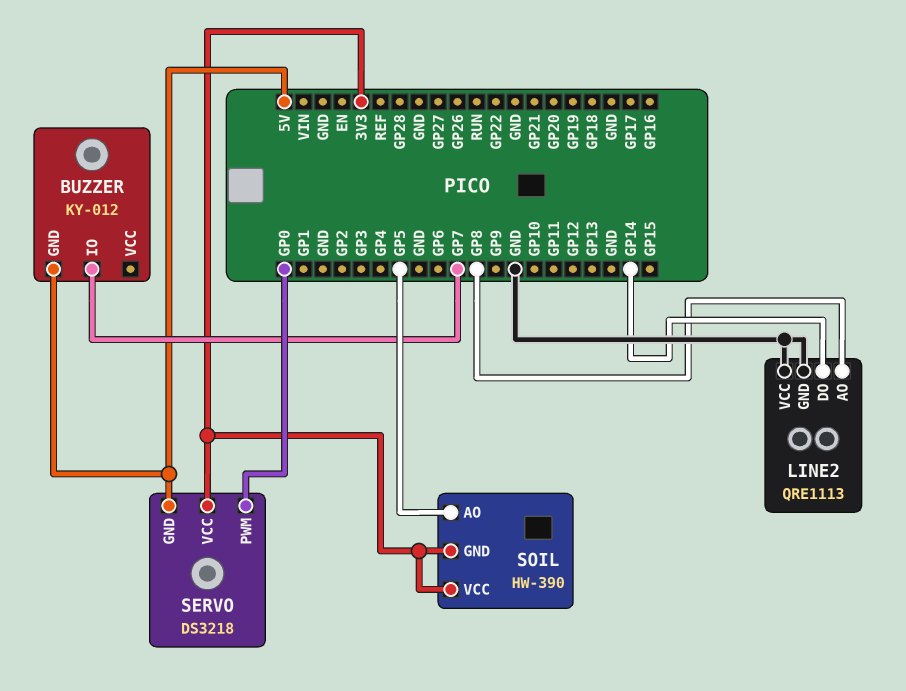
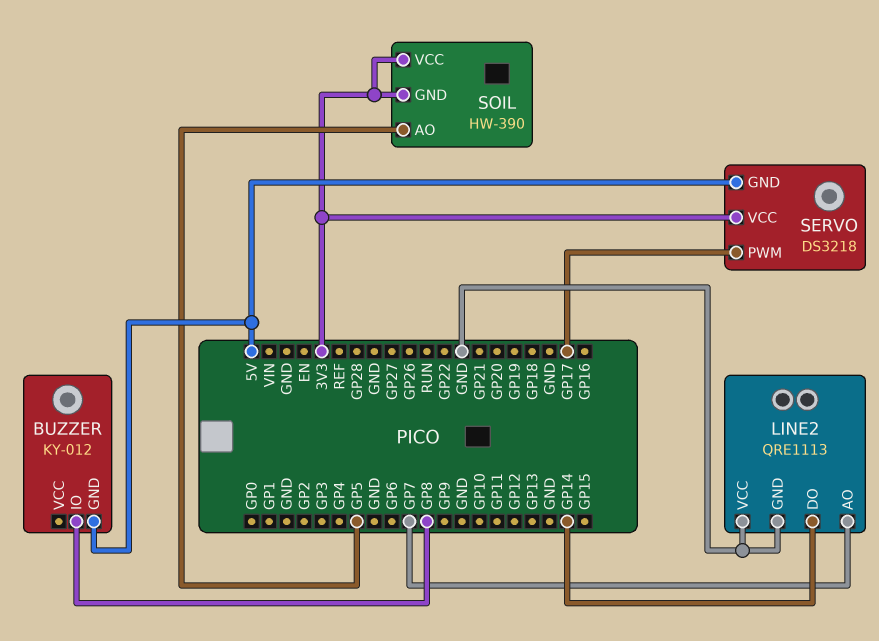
BUZZER pin IO: GP7 -> GP8
LINE2 pin AO: GP8 -> GP7
SERVO pin PWM: GP0 -> GP17

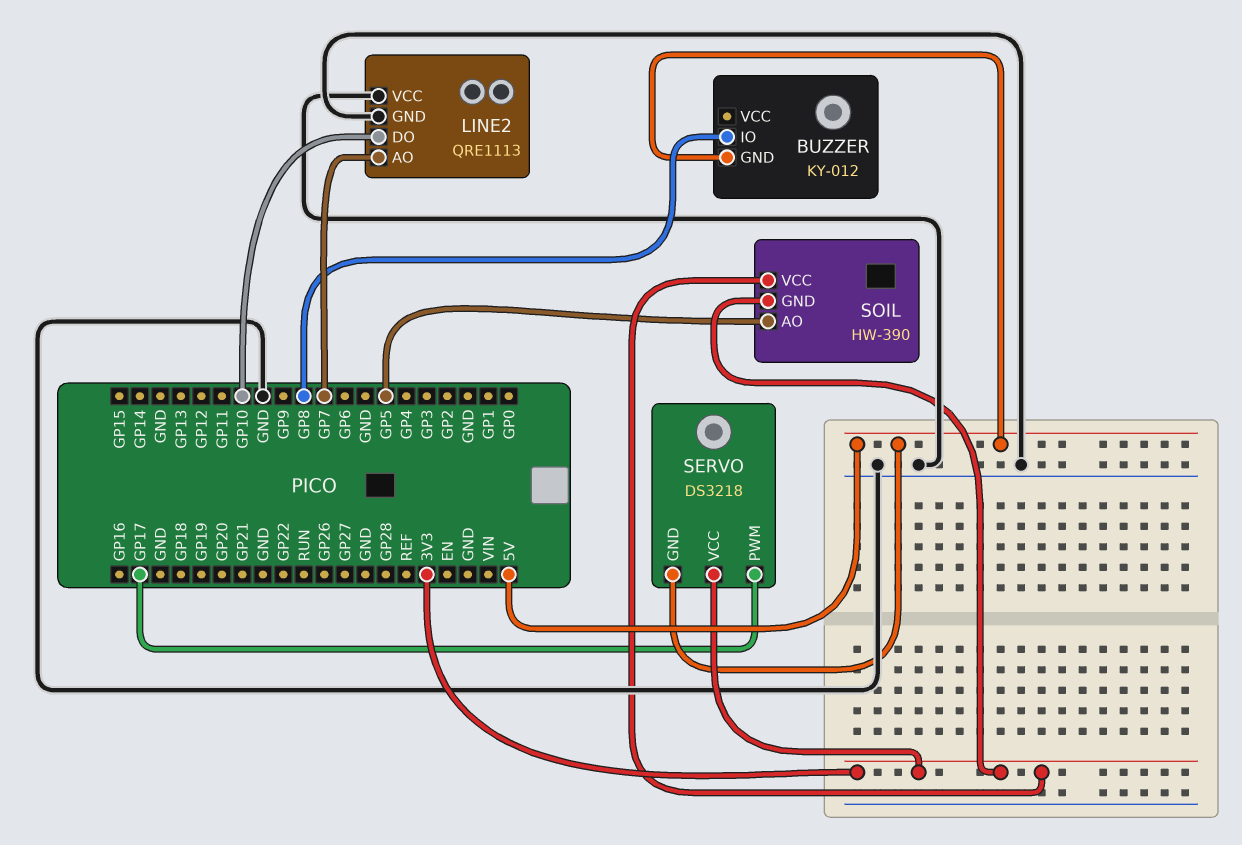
LINE2 pin DO: GP14 -> GP10

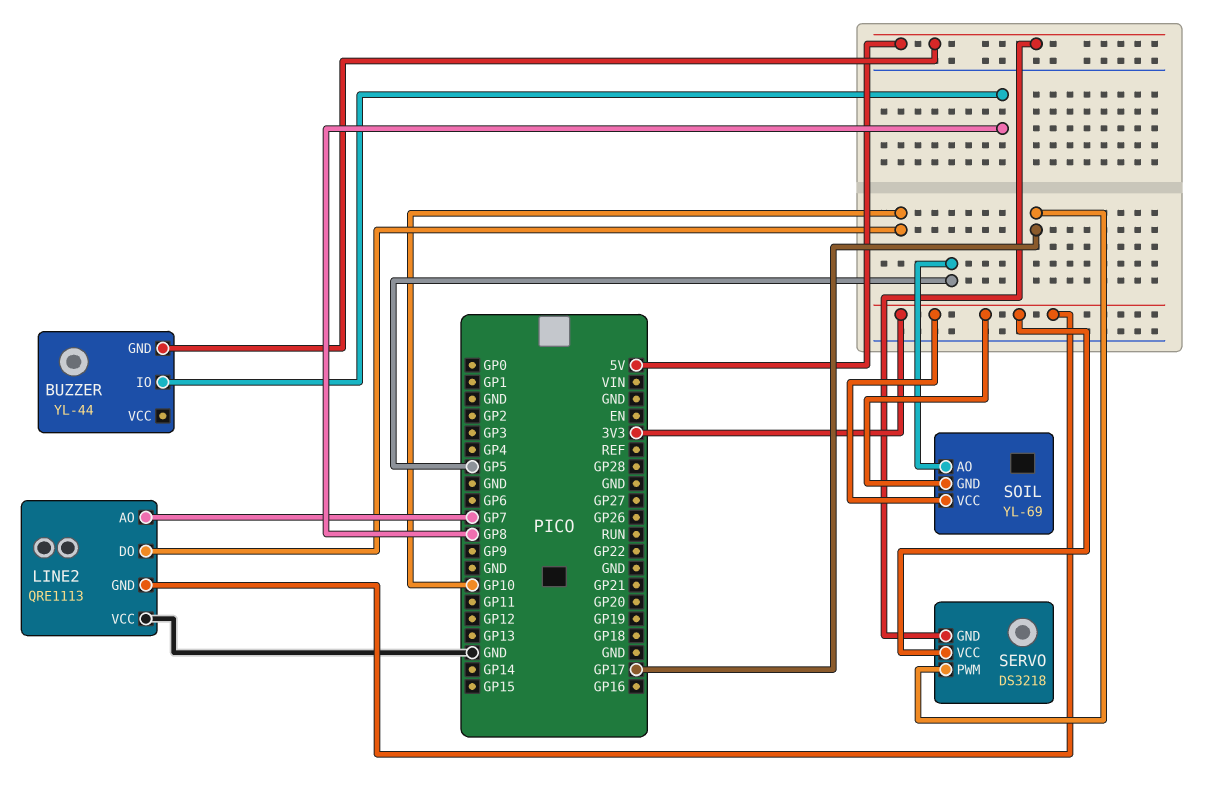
BUZZER: KY-012 -> YL-44
LINE2 pin GND: GND -> 3V3
SOIL: HW-390 -> YL-69

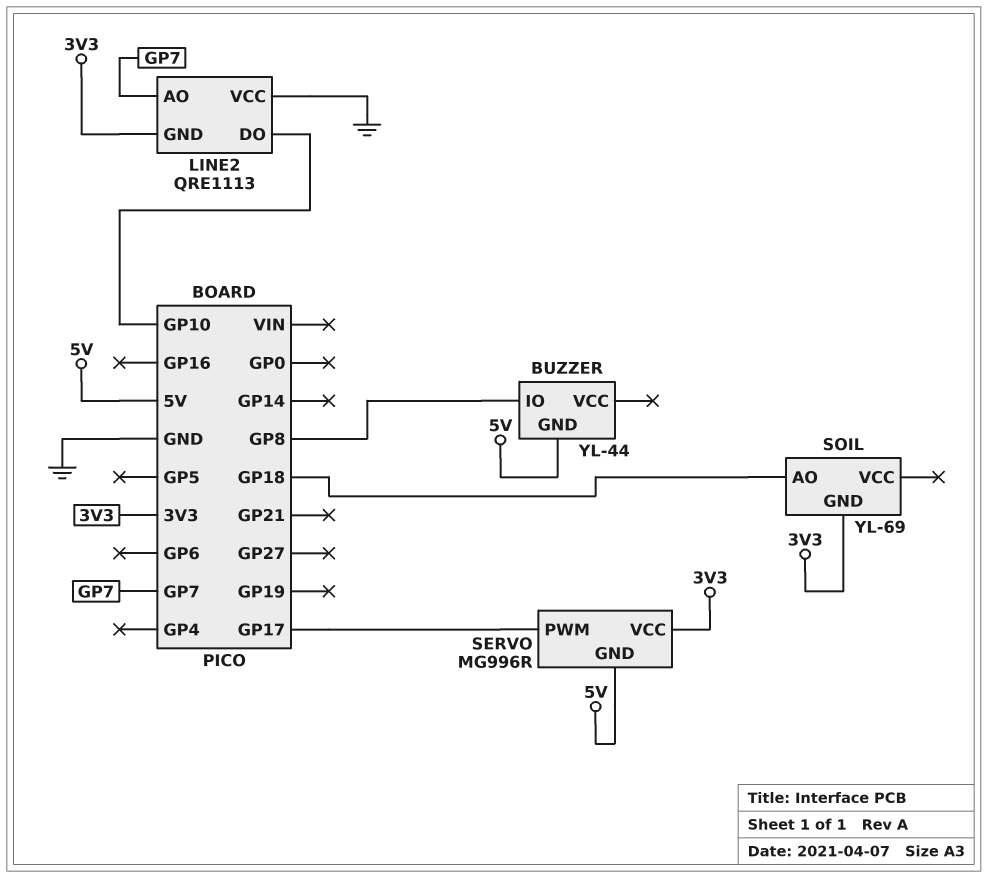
SERVO: DS3218 -> MG996R
SOIL pin AO: GP5 -> GP18
SOIL pin VCC: 3V3 -> none

